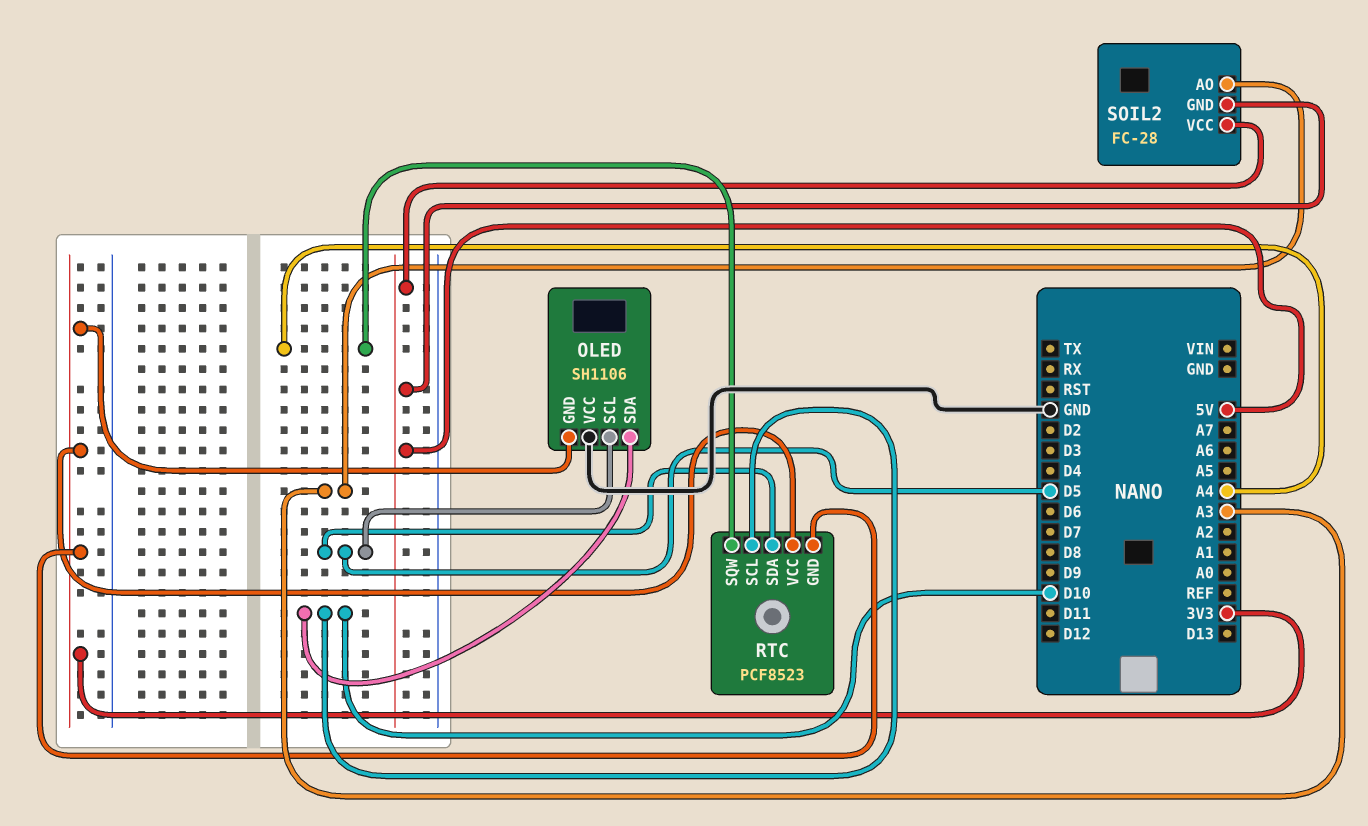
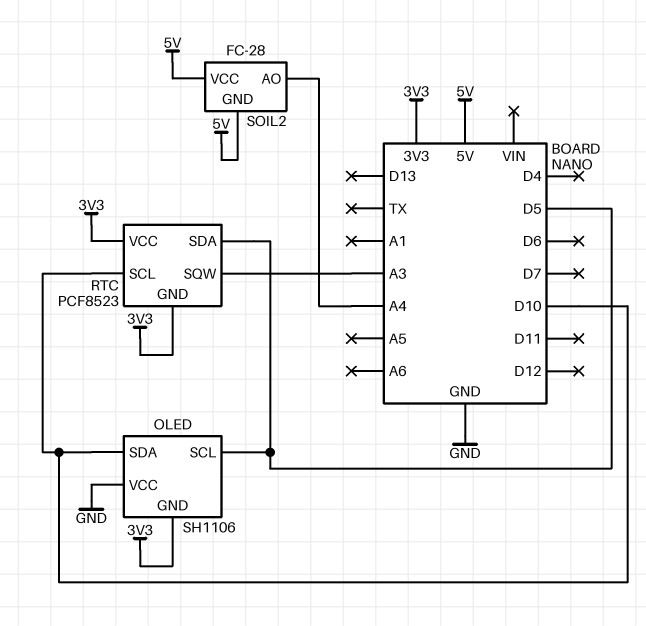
RTC pin SQW: A4 -> A3
SOIL2 pin AO: A3 -> A4

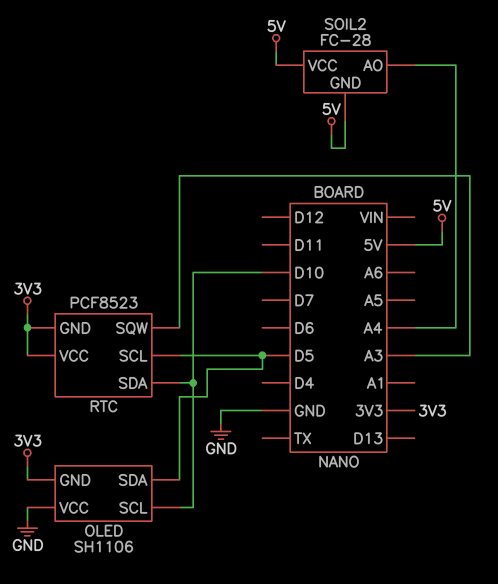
OLED pin SCL: D5 -> D10
OLED pin SDA: D10 -> D5
RTC pin SCL: D10 -> D5
RTC pin SDA: D5 -> D10

